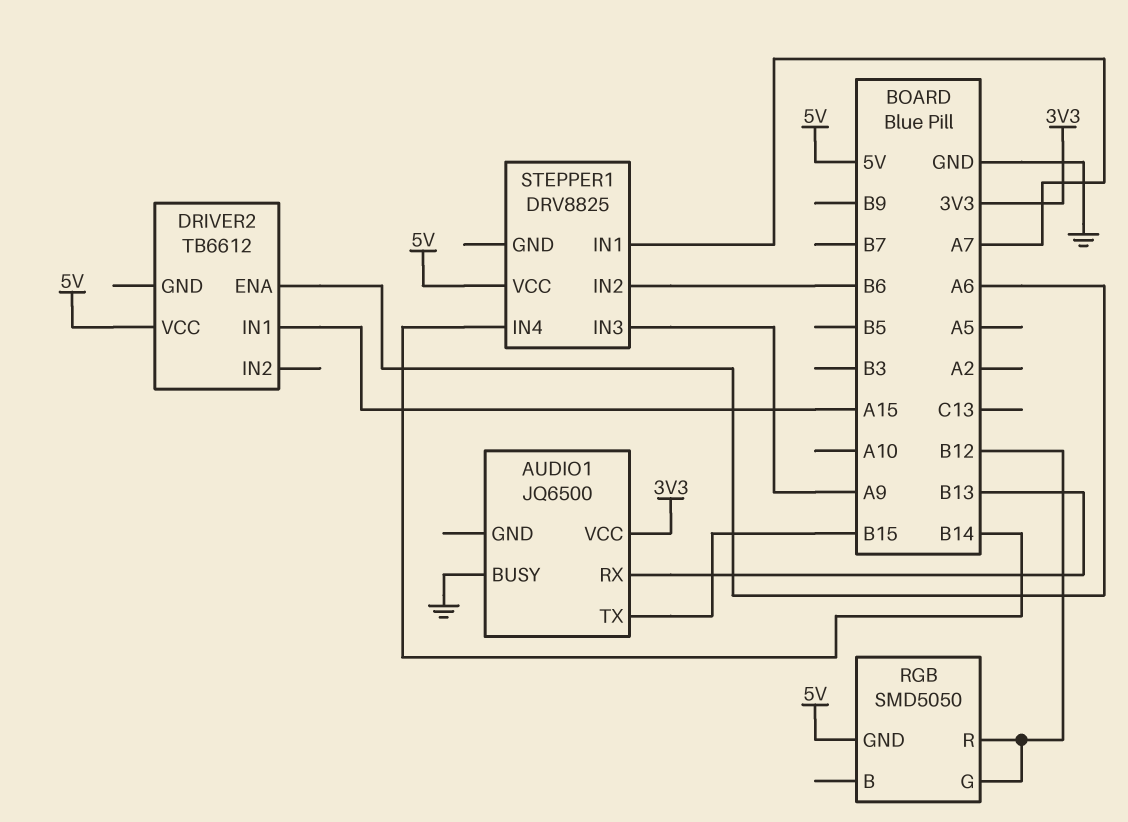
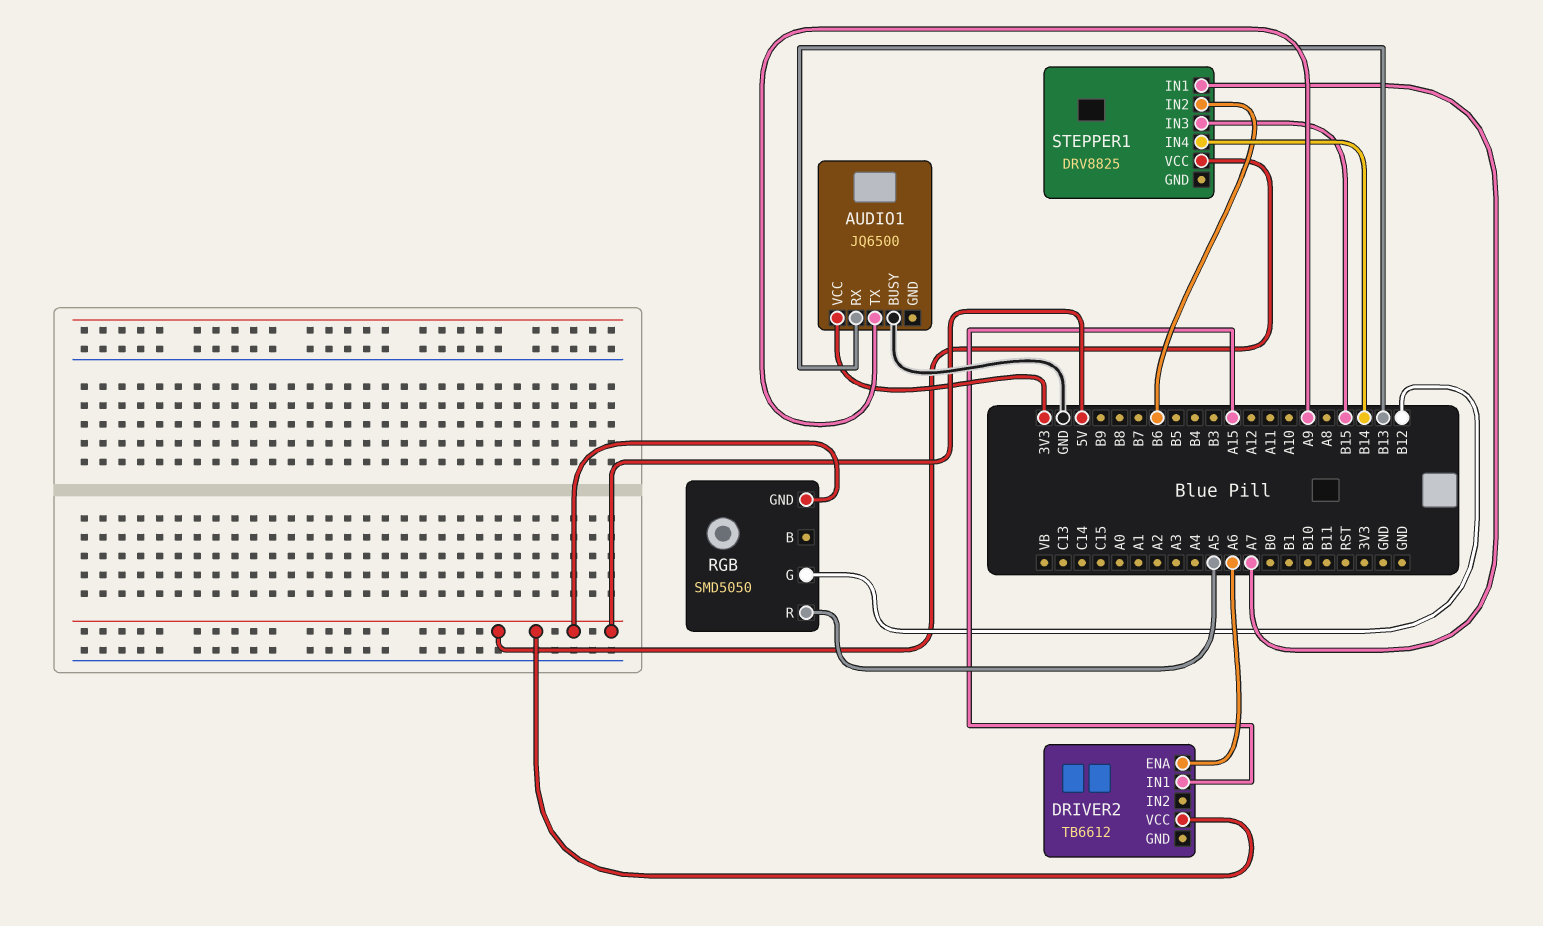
AUDIO1 pin TX: B15 -> A9
RGB pin R: B12 -> A5
STEPPER1 pin IN3: A9 -> B15

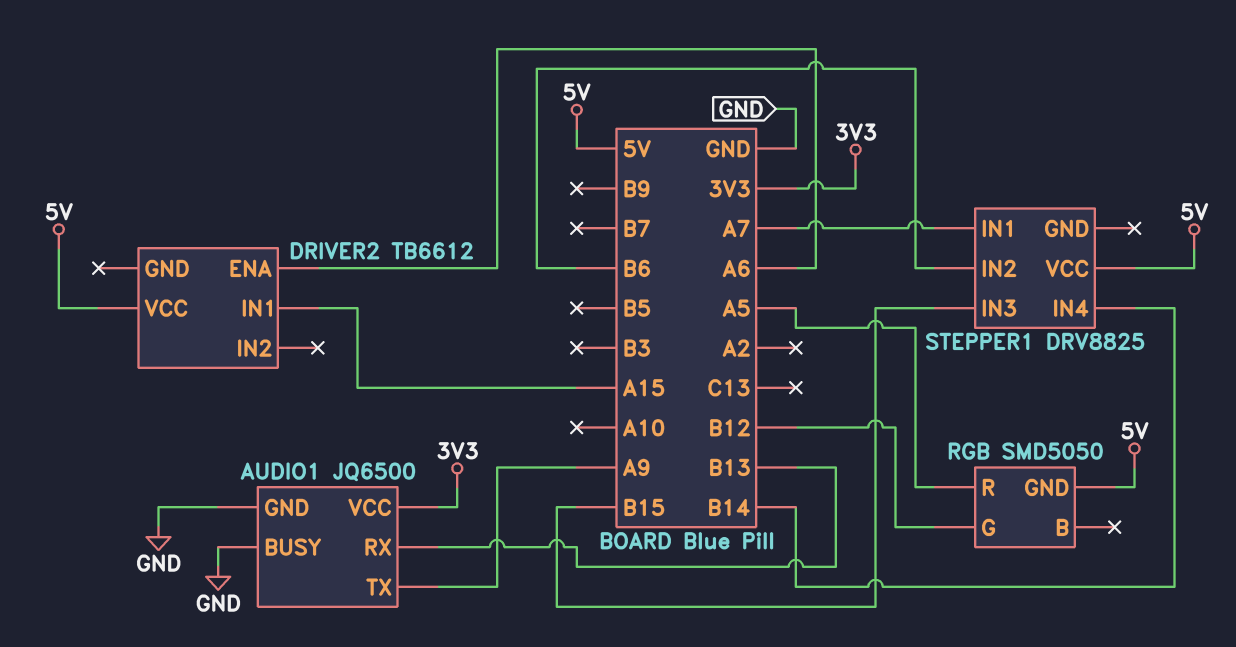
AUDIO1 pin GND: none -> GND

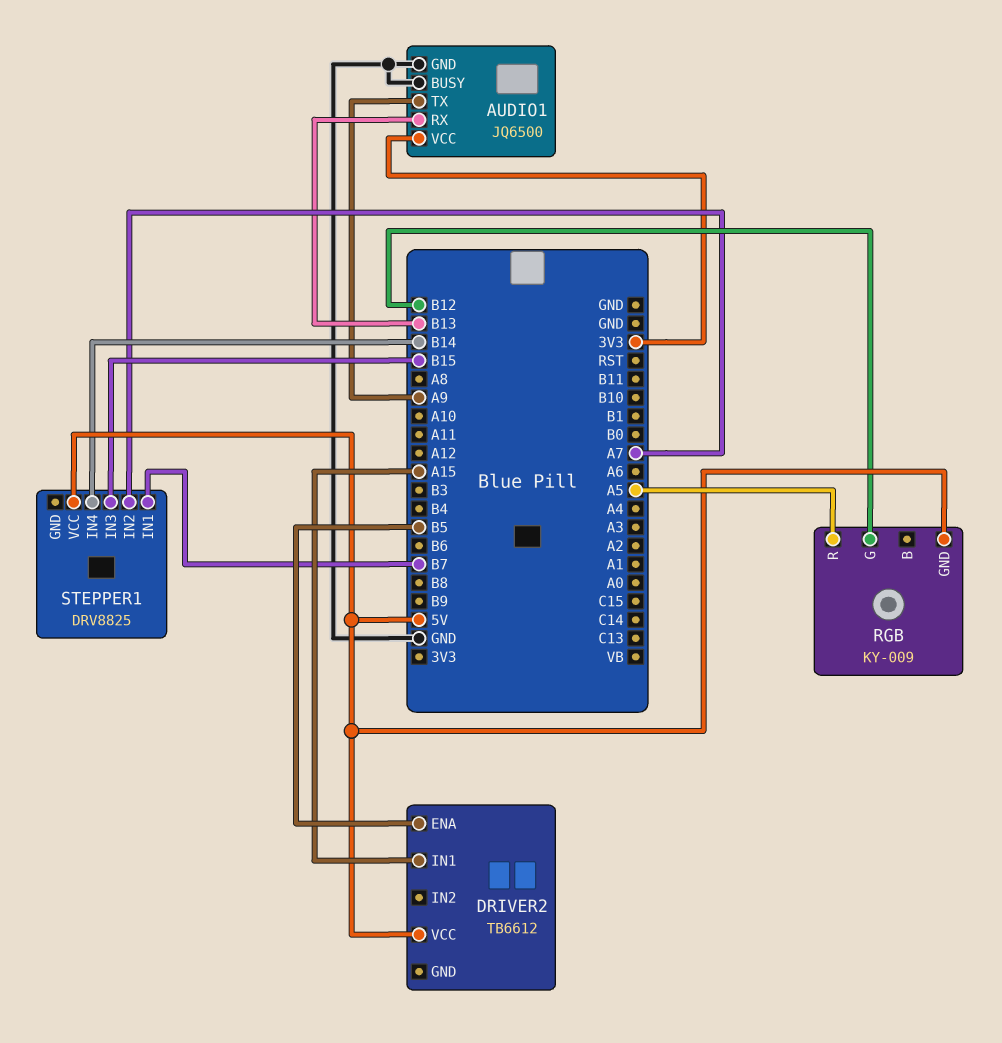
DRIVER2 pin ENA: A6 -> B5
RGB: SMD5050 -> KY-009
STEPPER1 pin IN1: A7 -> B7
STEPPER1 pin IN2: B6 -> A7

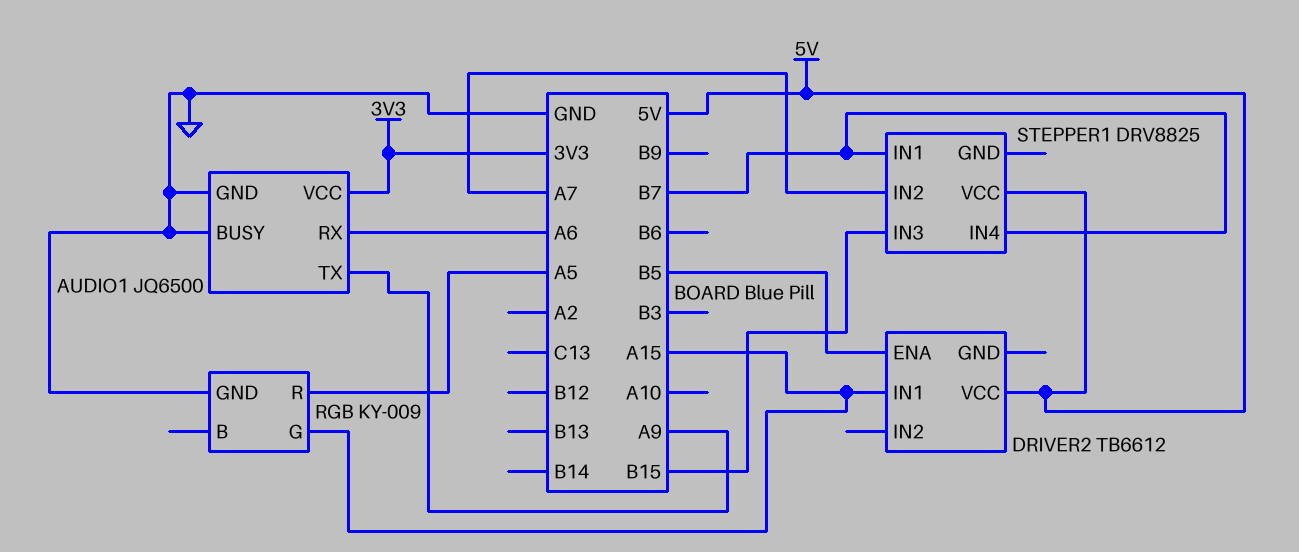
AUDIO1 pin RX: B13 -> A6
RGB pin G: B12 -> A15
RGB pin GND: 5V -> GND
STEPPER1 pin IN4: B14 -> B7

